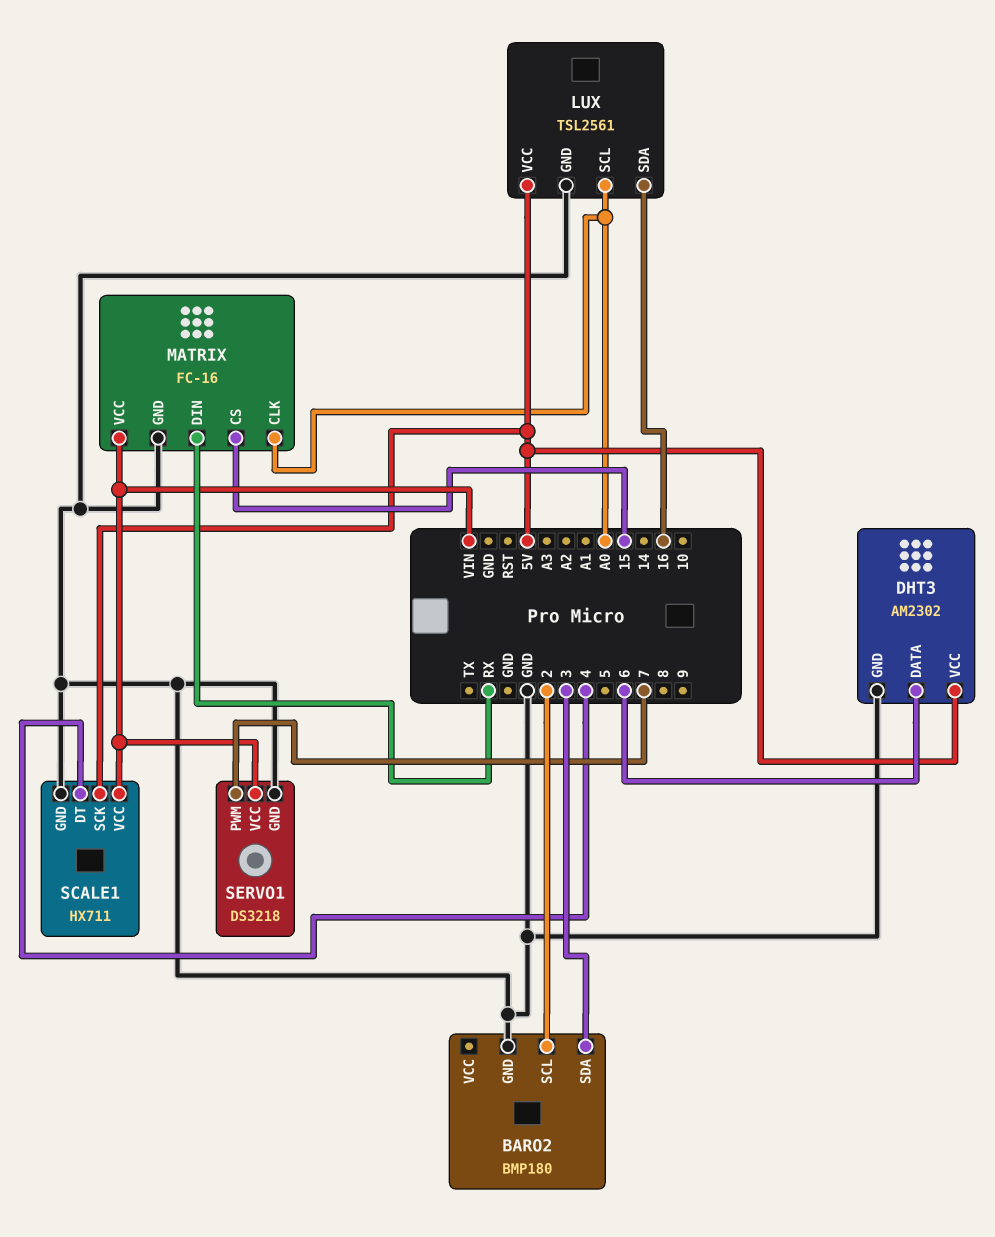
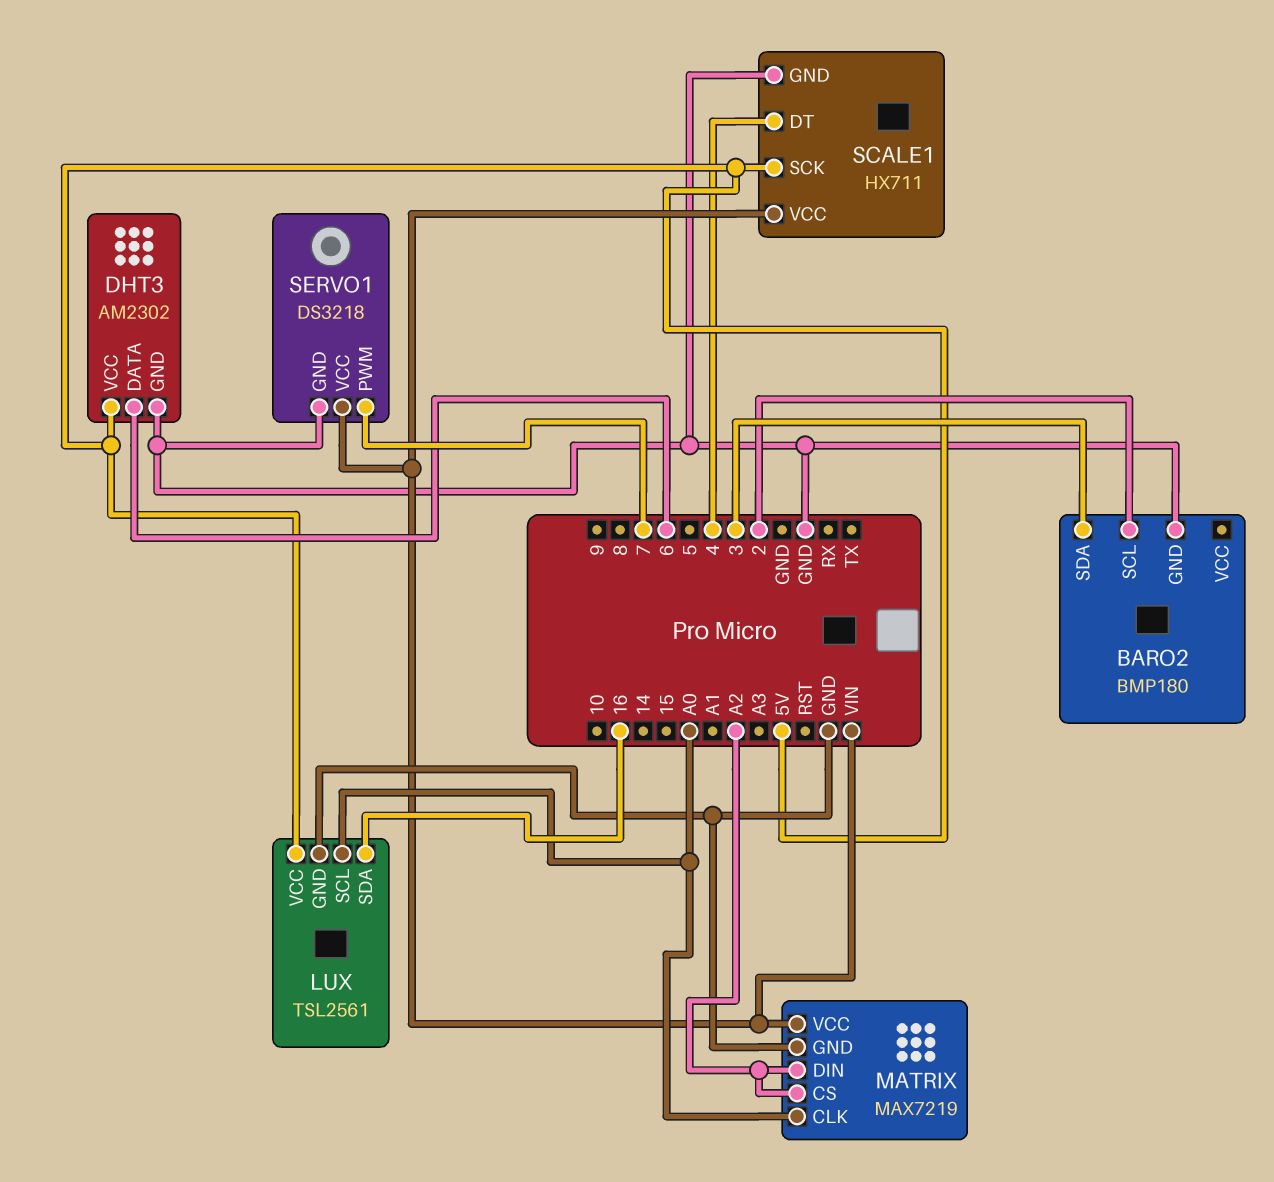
MATRIX: FC-16 -> MAX7219
MATRIX pin CS: 15 -> A2
MATRIX pin DIN: RX -> A2

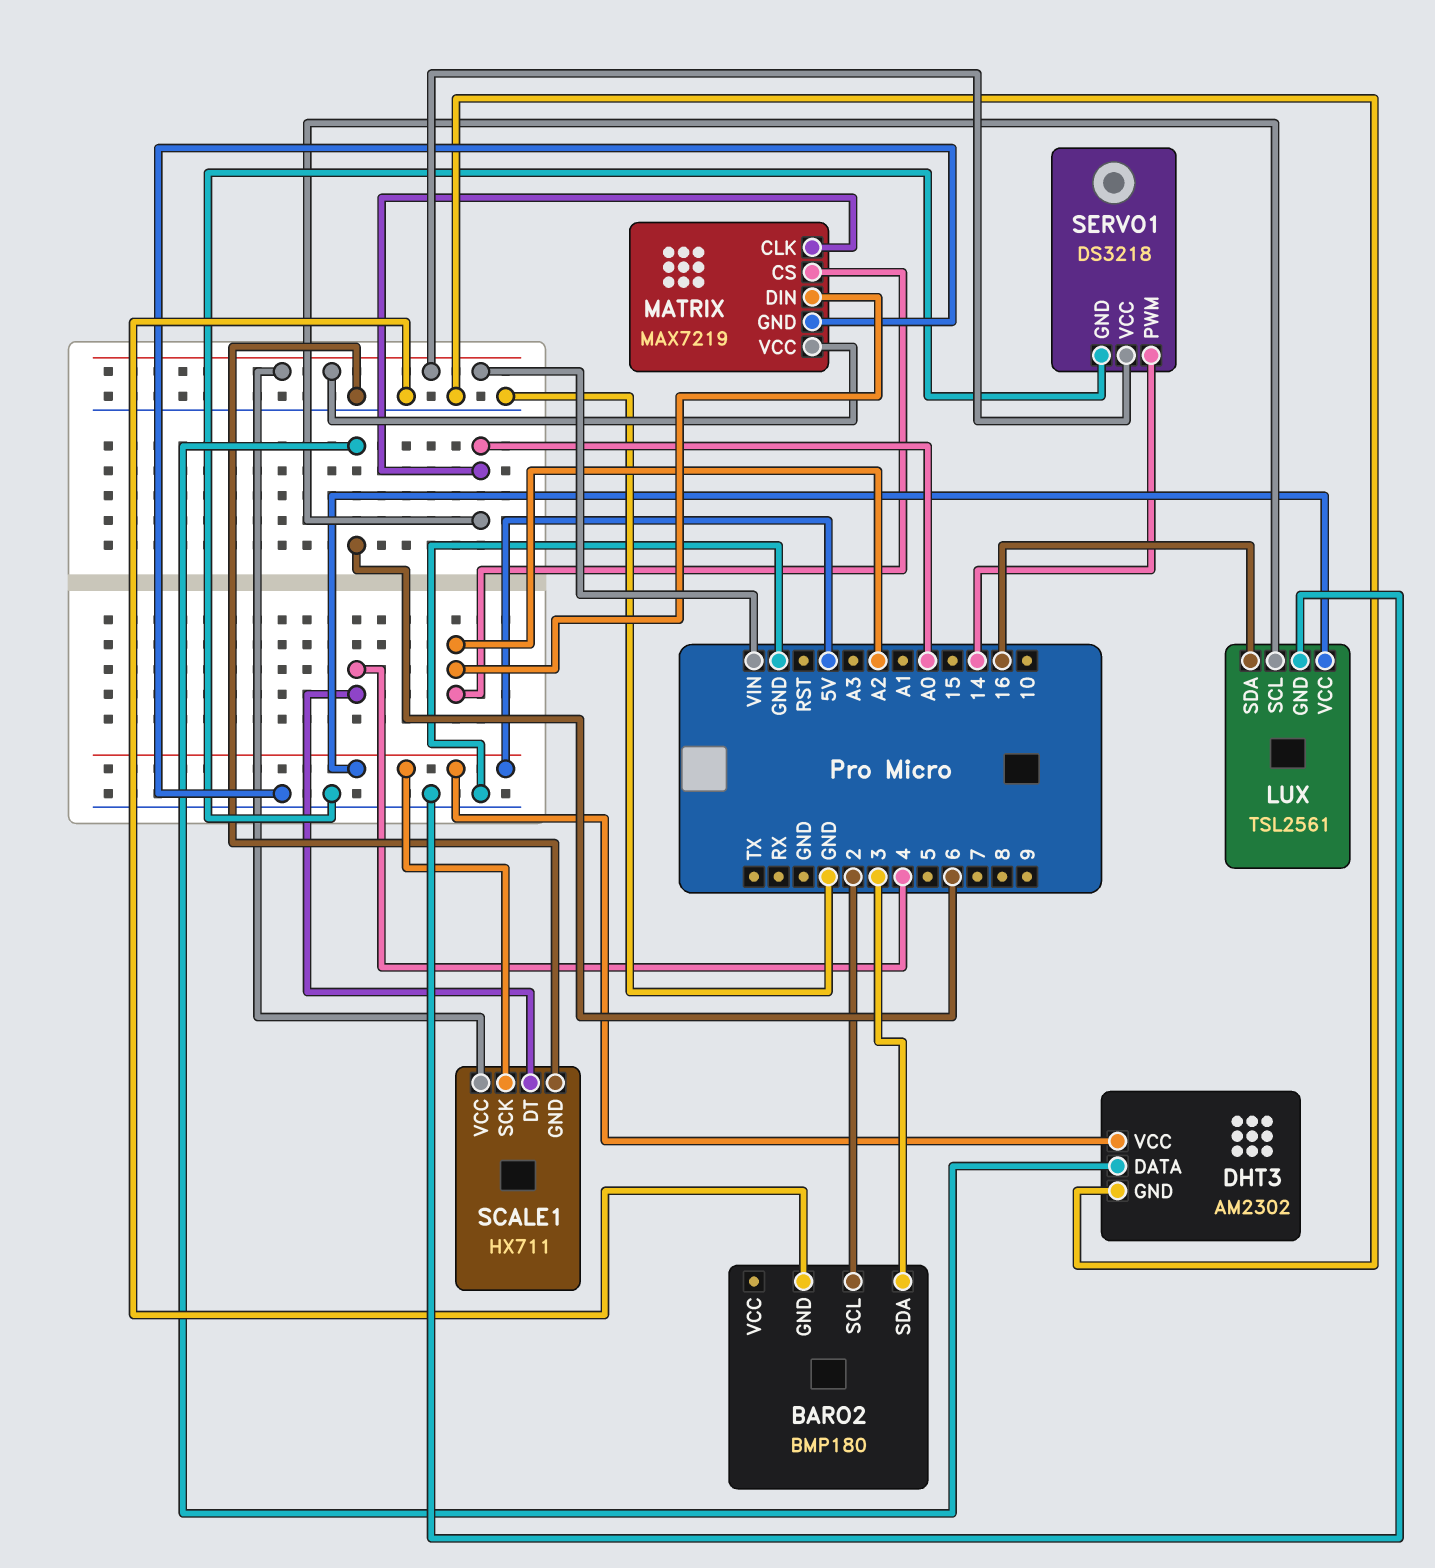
SERVO1 pin PWM: 7 -> 14

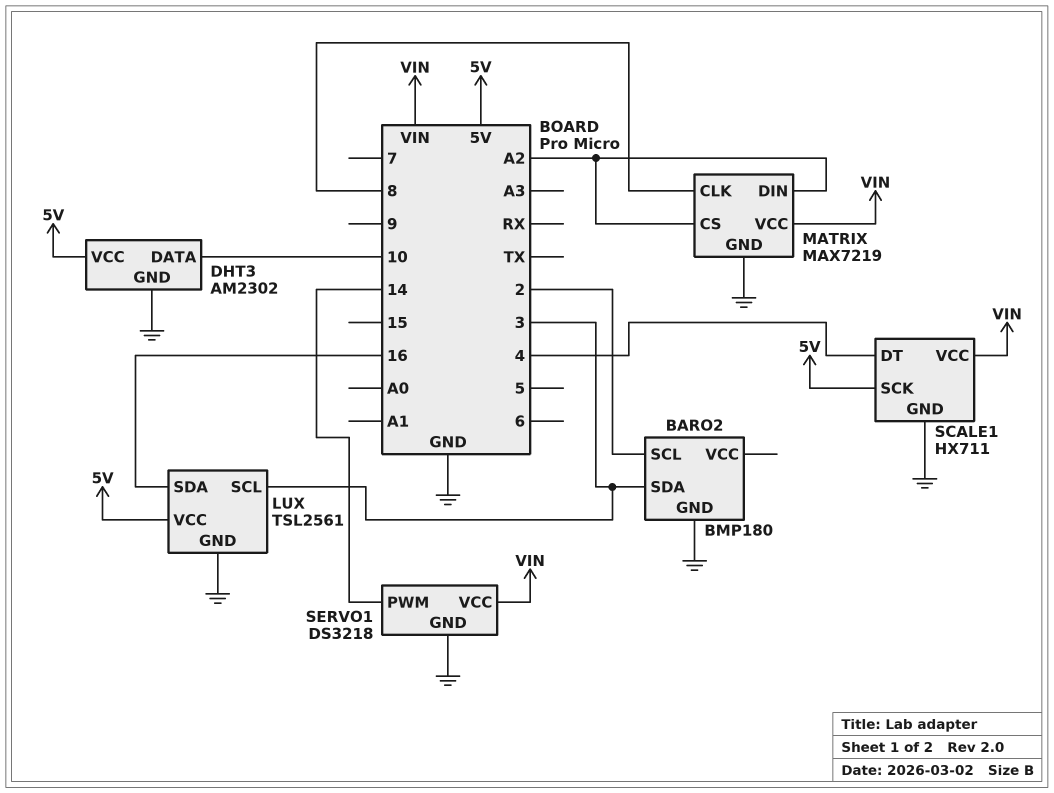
DHT3 pin DATA: 6 -> 10
LUX pin SCL: A0 -> 3
MATRIX pin CLK: A0 -> 8

